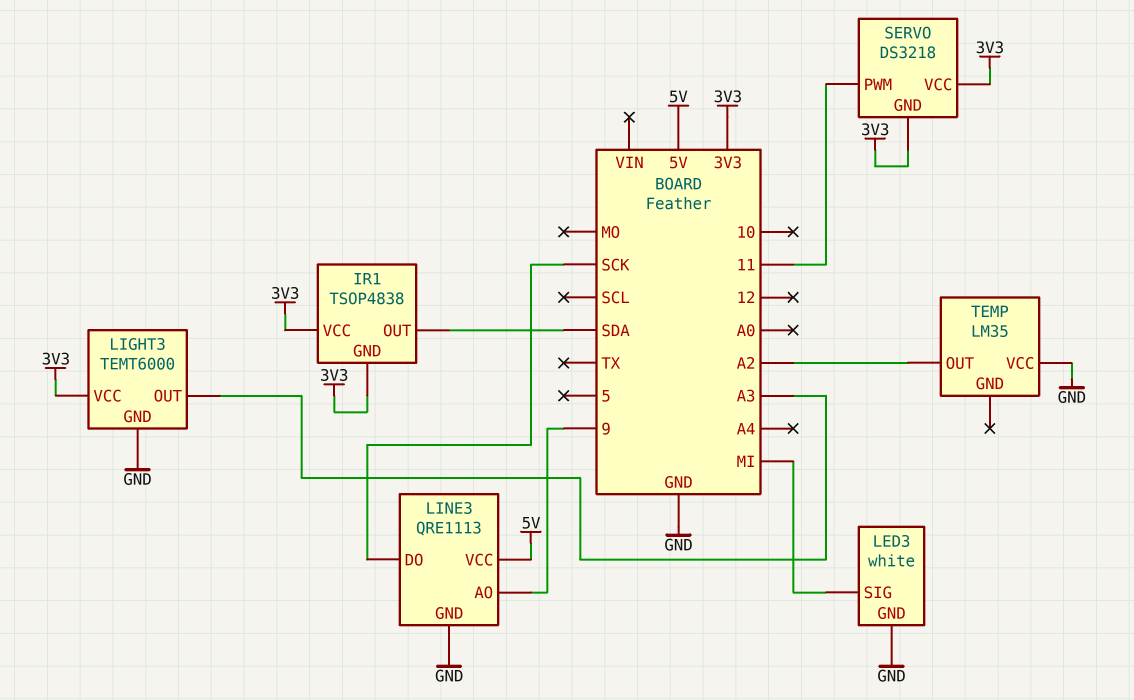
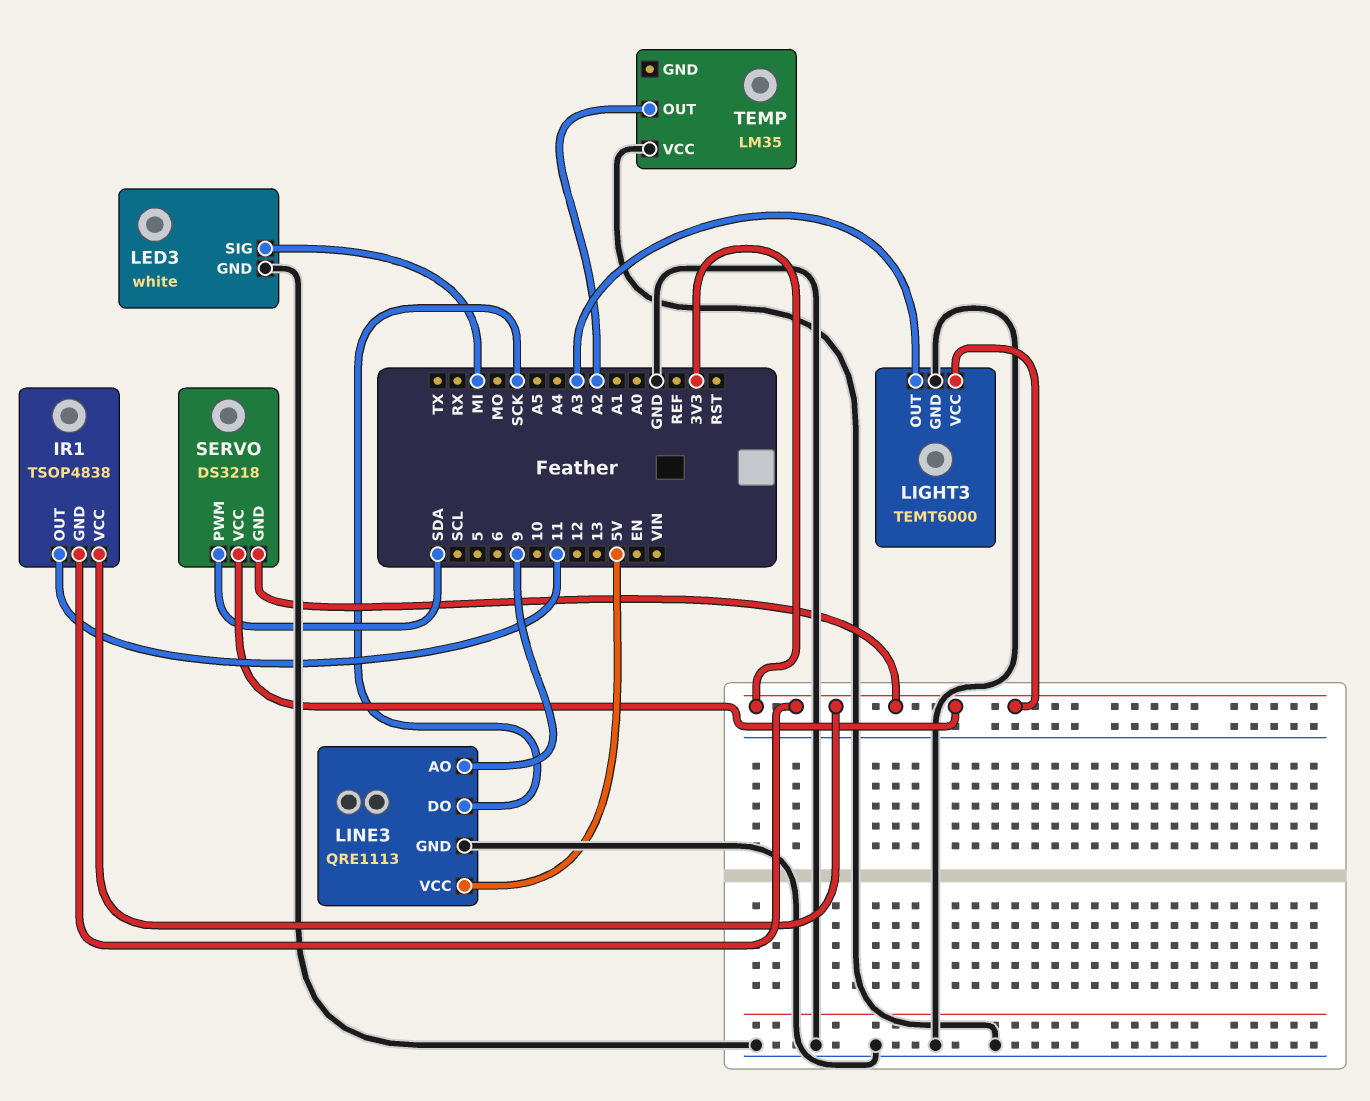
IR1 pin OUT: SDA -> 11
SERVO pin PWM: 11 -> SDA

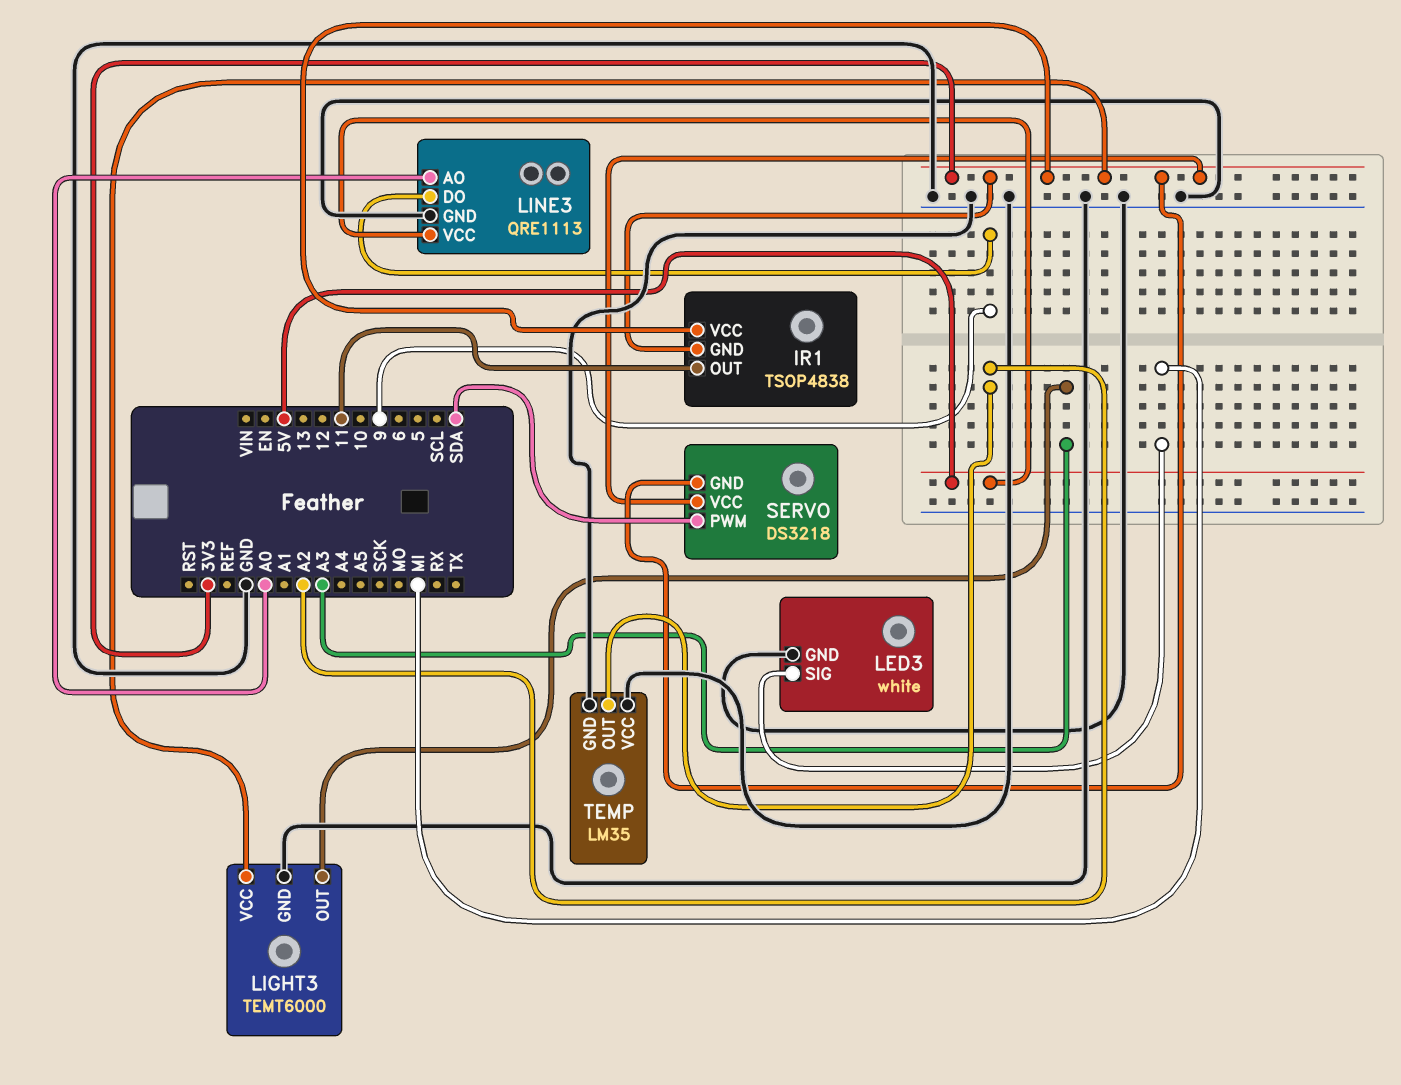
LINE3 pin AO: 9 -> A0
LINE3 pin DO: SCK -> 9
TEMP pin GND: none -> GND

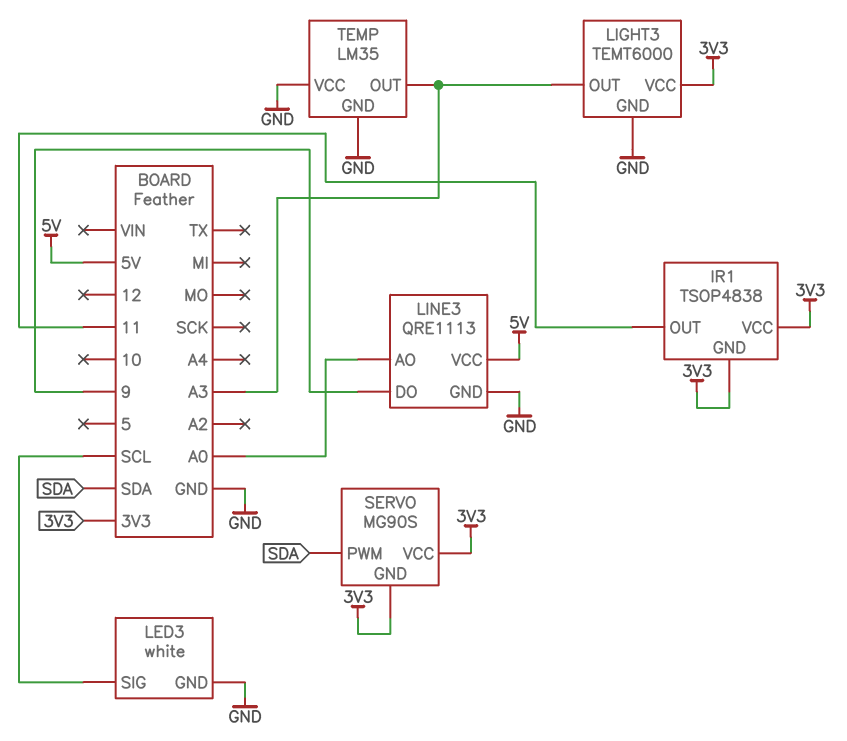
LED3 pin SIG: MI -> SCL
SERVO: DS3218 -> MG90S
TEMP pin OUT: A2 -> A3

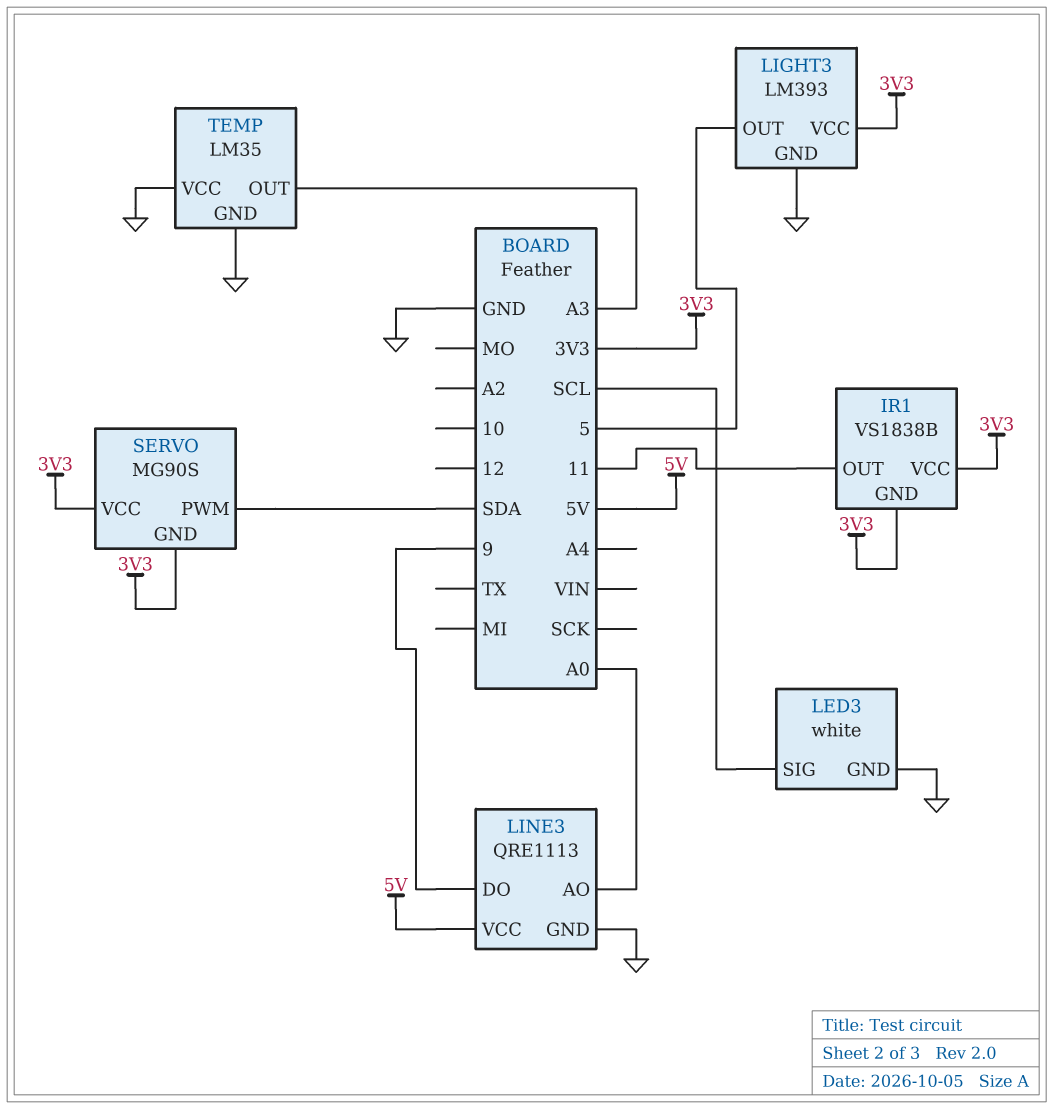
IR1: TSOP4838 -> VS1838B
LIGHT3: TEMT6000 -> LM393
LIGHT3 pin OUT: A3 -> 5

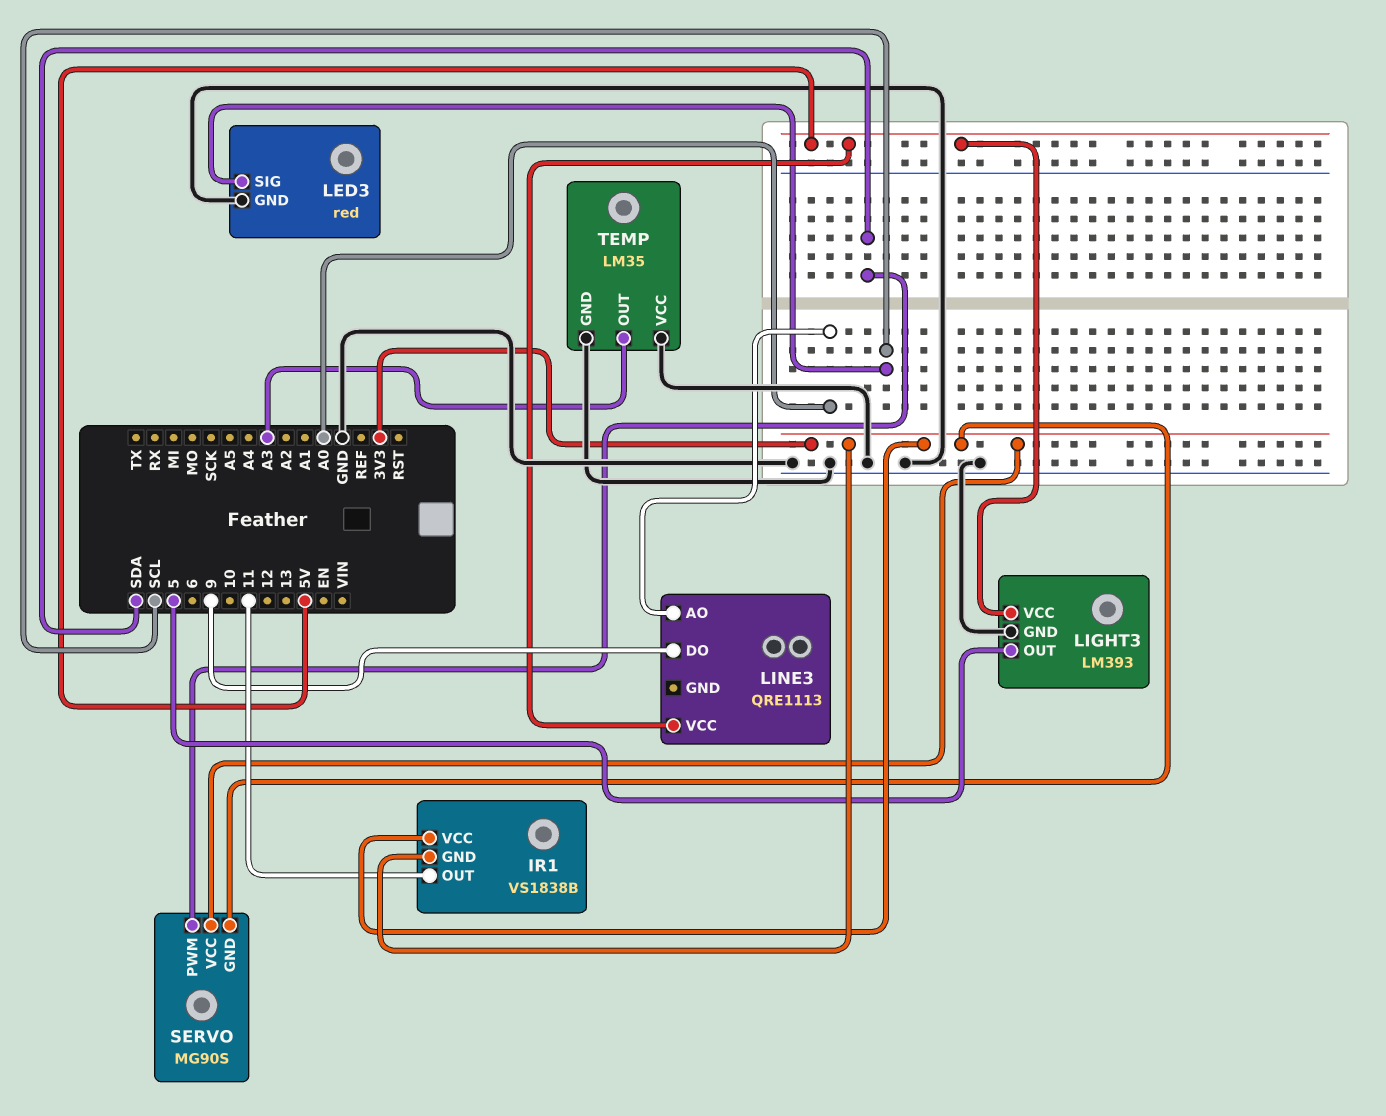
LED3: white -> red
LIGHT3 pin VCC: 3V3 -> 5V
LINE3 pin GND: GND -> none

